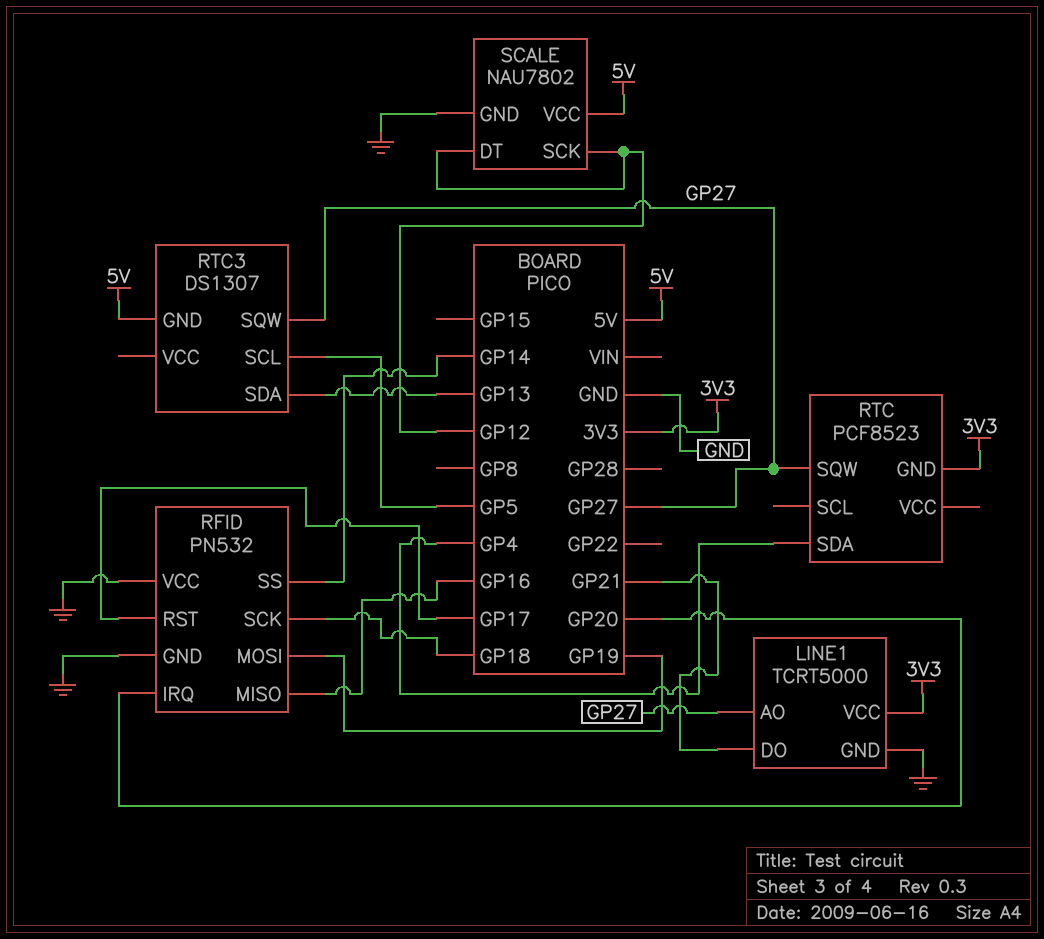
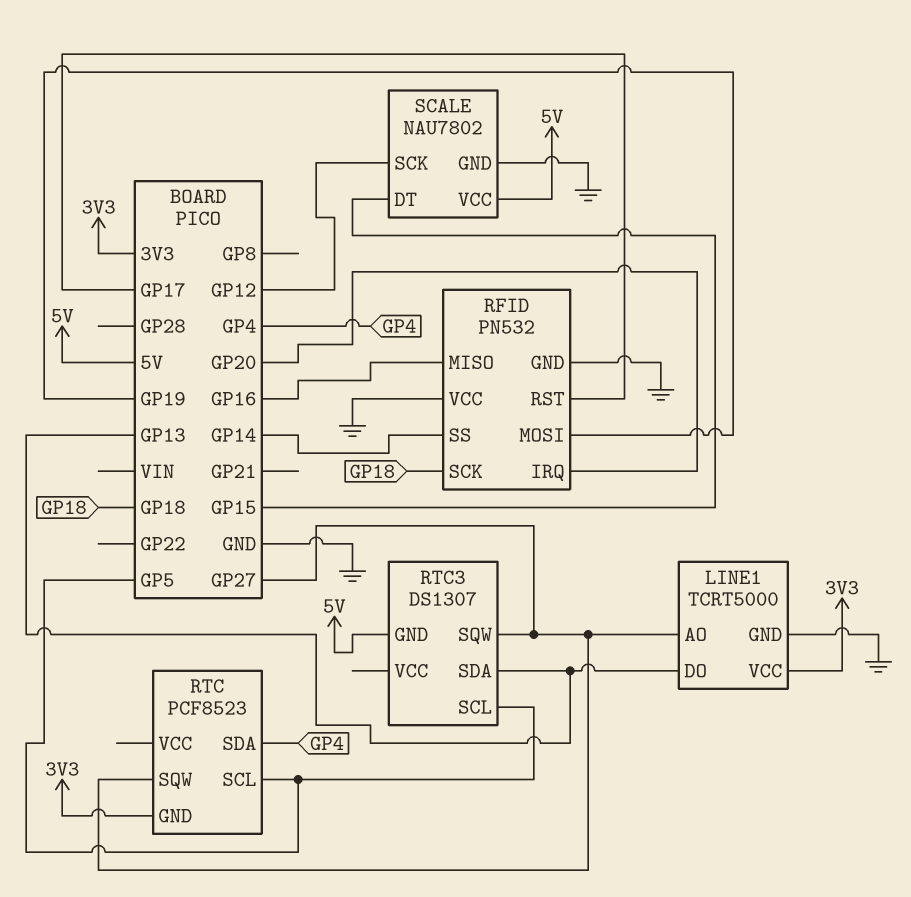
LINE1 pin DO: GP21 -> GP13
RTC pin SCL: none -> GP5
SCALE pin DT: GP12 -> GP15

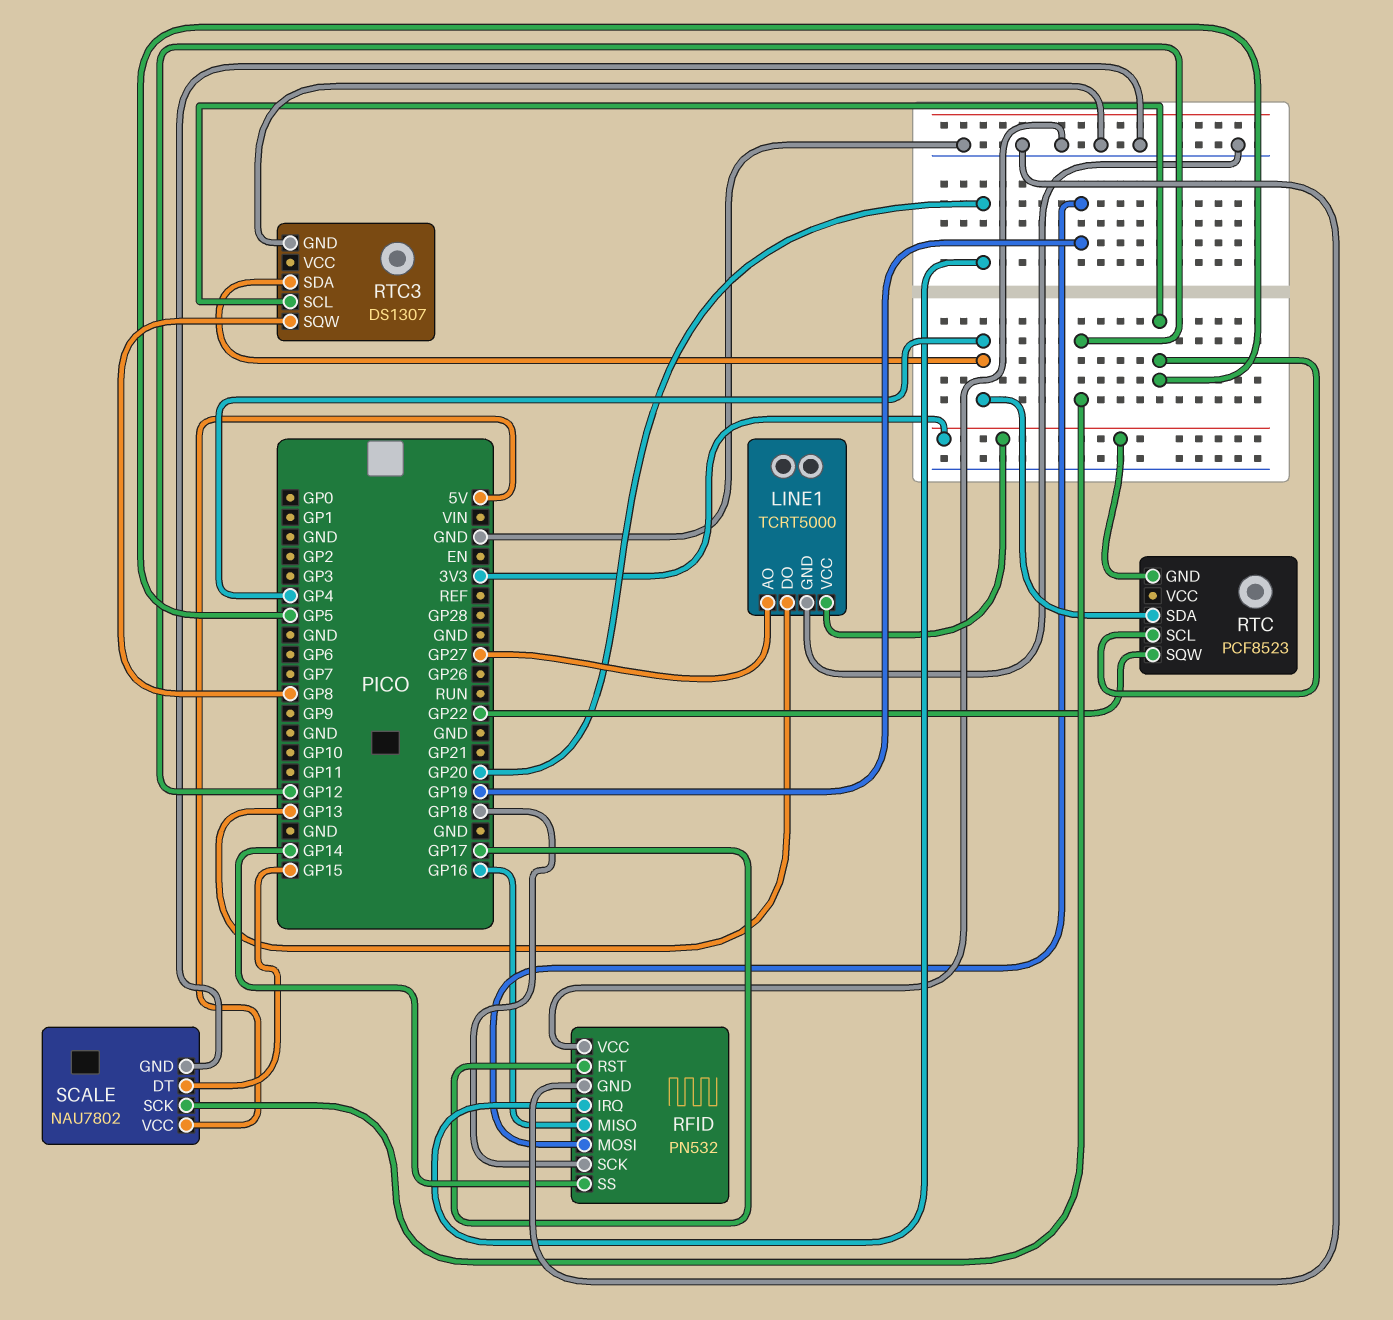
RTC pin SQW: GP27 -> GP22
RTC3 pin GND: 5V -> GND
RTC3 pin SDA: GP13 -> GP4
RTC3 pin SQW: GP27 -> GP8

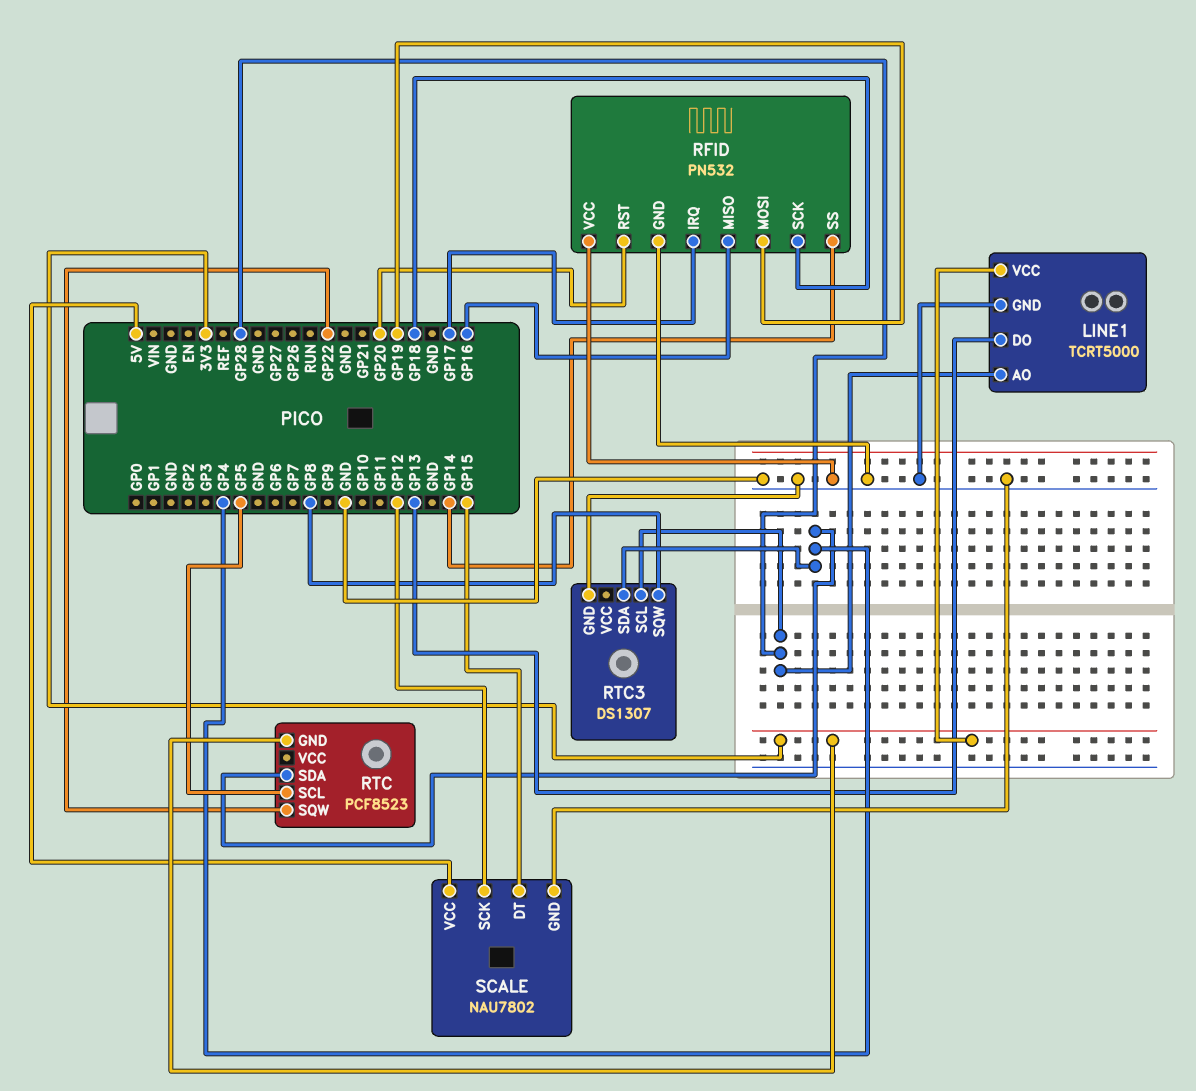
LINE1 pin AO: GP27 -> GP28
RFID pin IRQ: GP20 -> GP17
RFID pin RST: GP17 -> GP20
RTC3 pin SCL: GP5 -> GP28

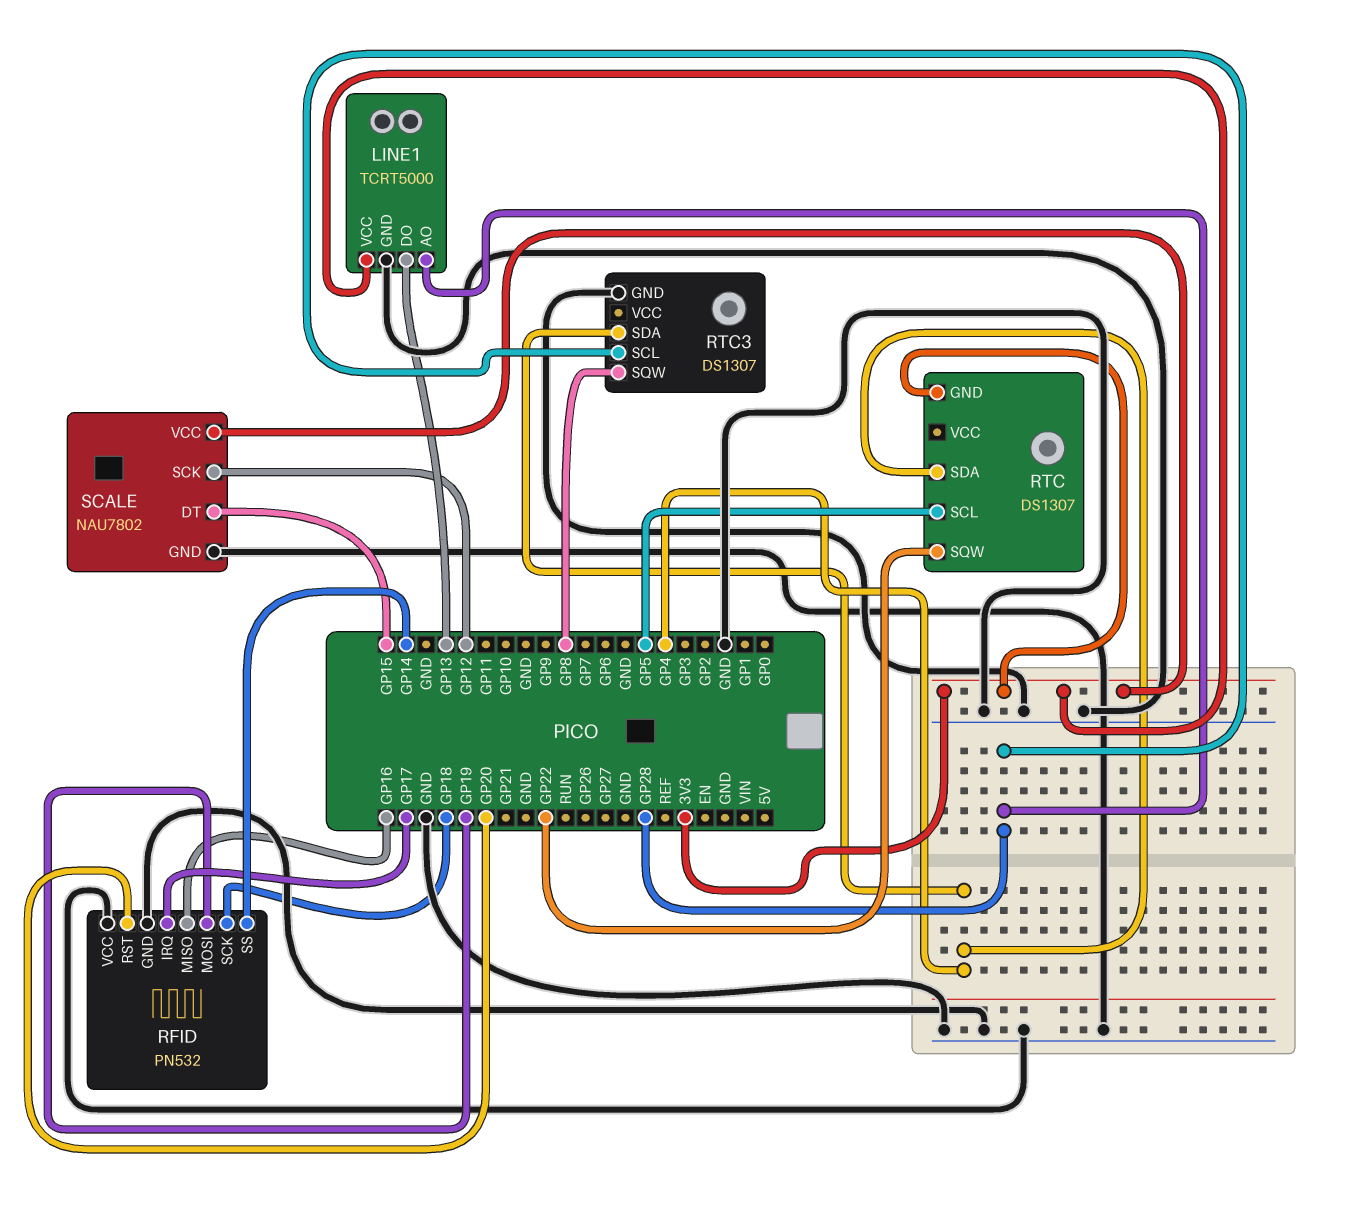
RTC: PCF8523 -> DS1307
SCALE pin VCC: 5V -> 3V3

